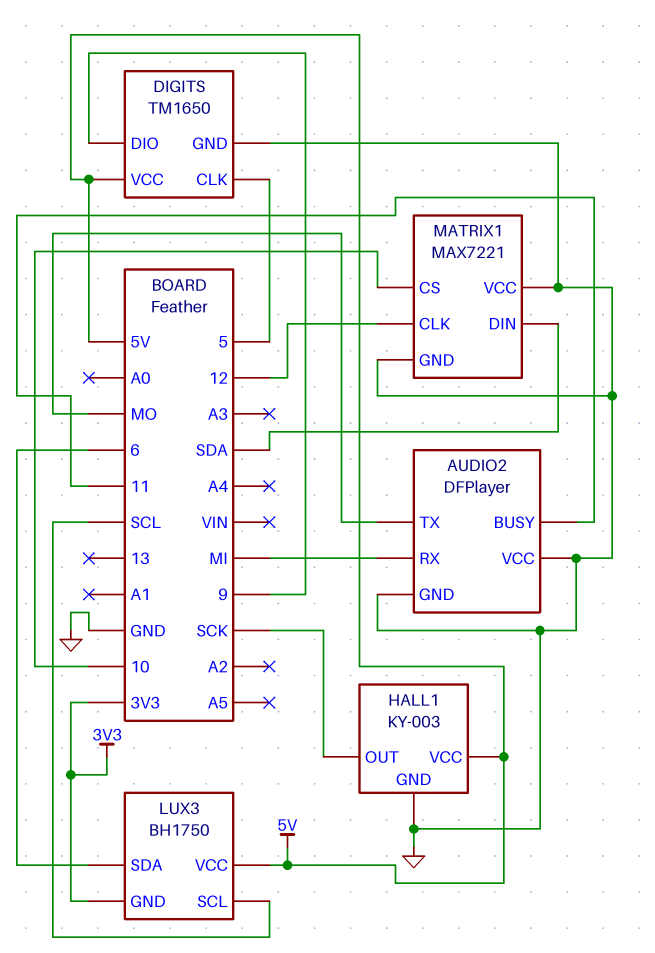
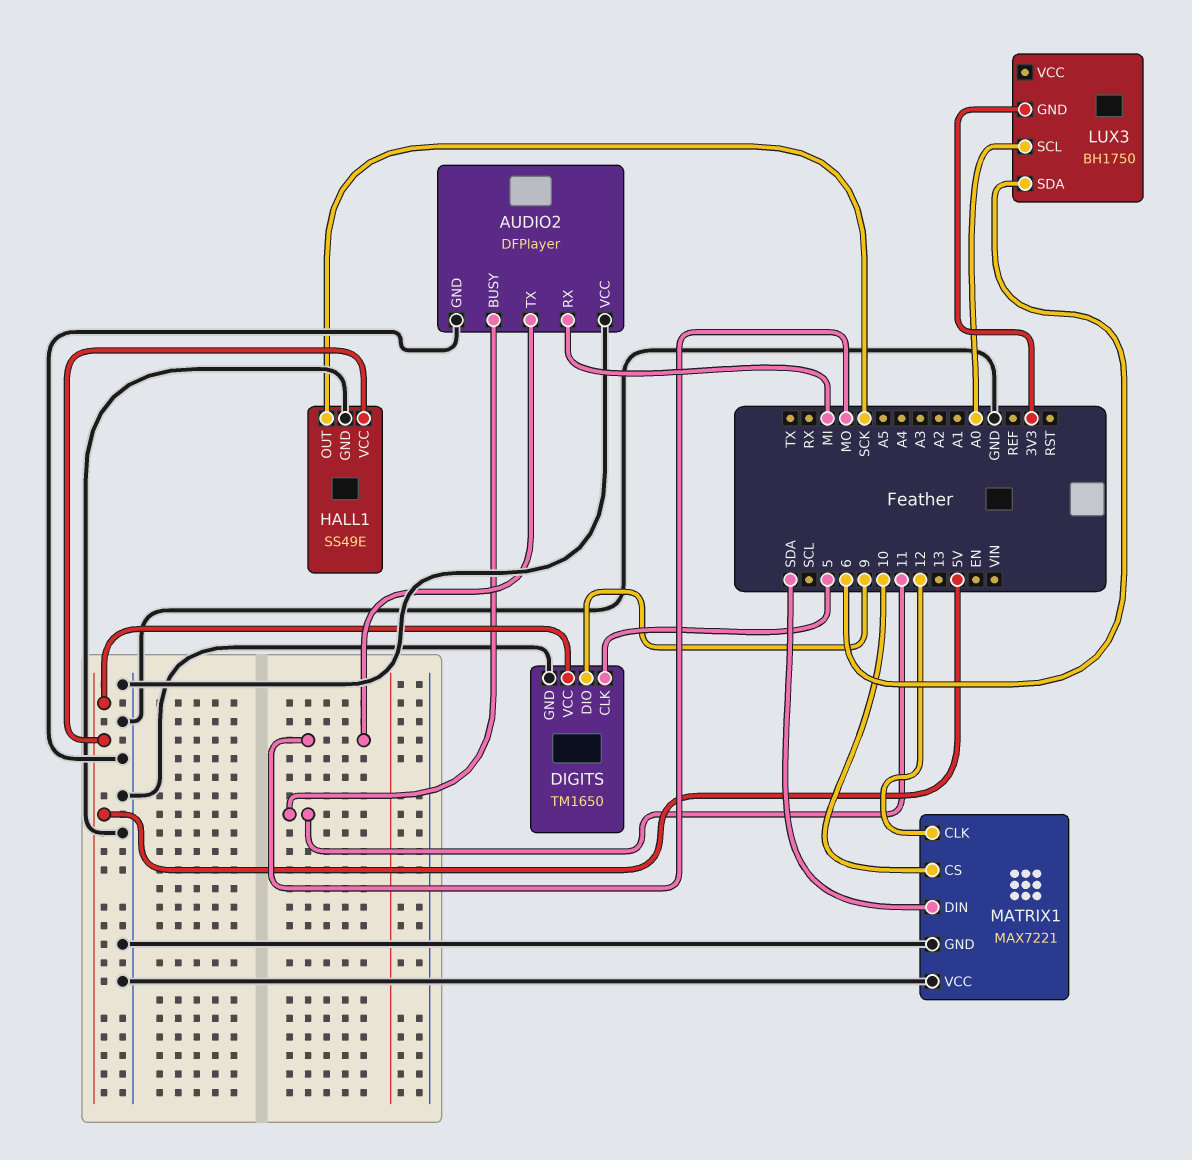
HALL1: KY-003 -> SS49E
LUX3 pin SCL: SCL -> A0
LUX3 pin VCC: 5V -> none

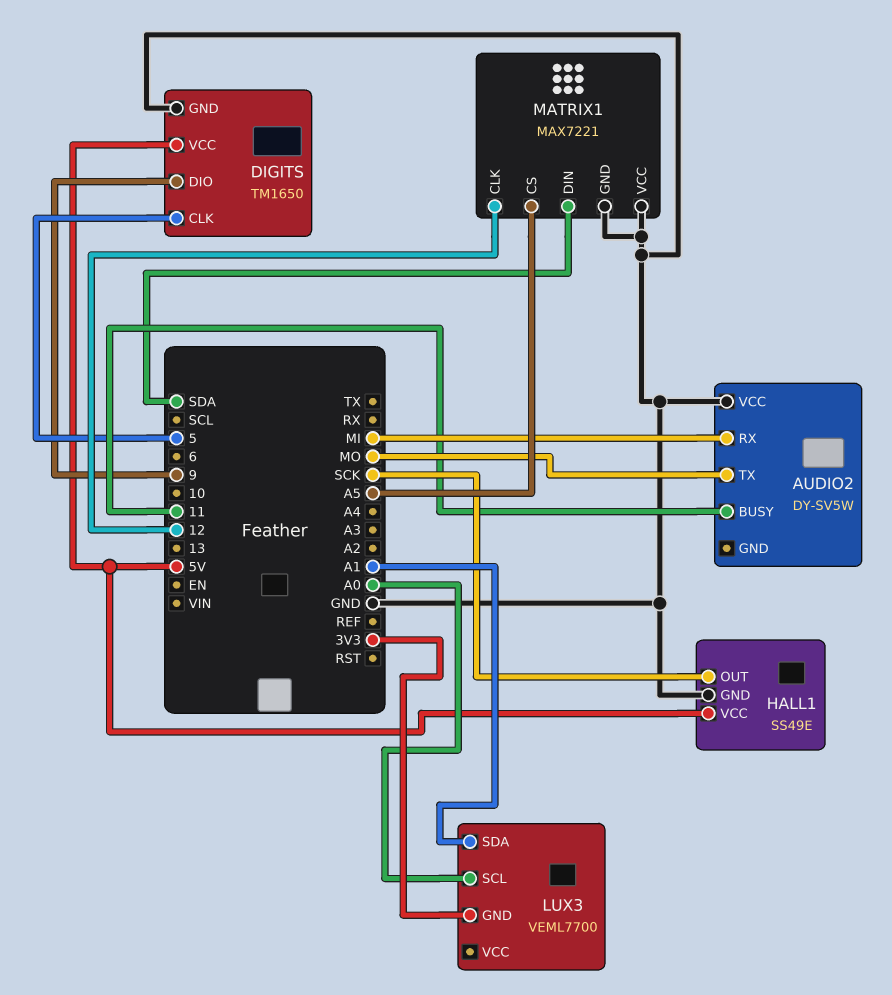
AUDIO2: DFPlayer -> DY-SV5W
AUDIO2 pin GND: GND -> none
LUX3: BH1750 -> VEML7700
LUX3 pin SDA: 6 -> A1
MATRIX1 pin CS: 10 -> A5

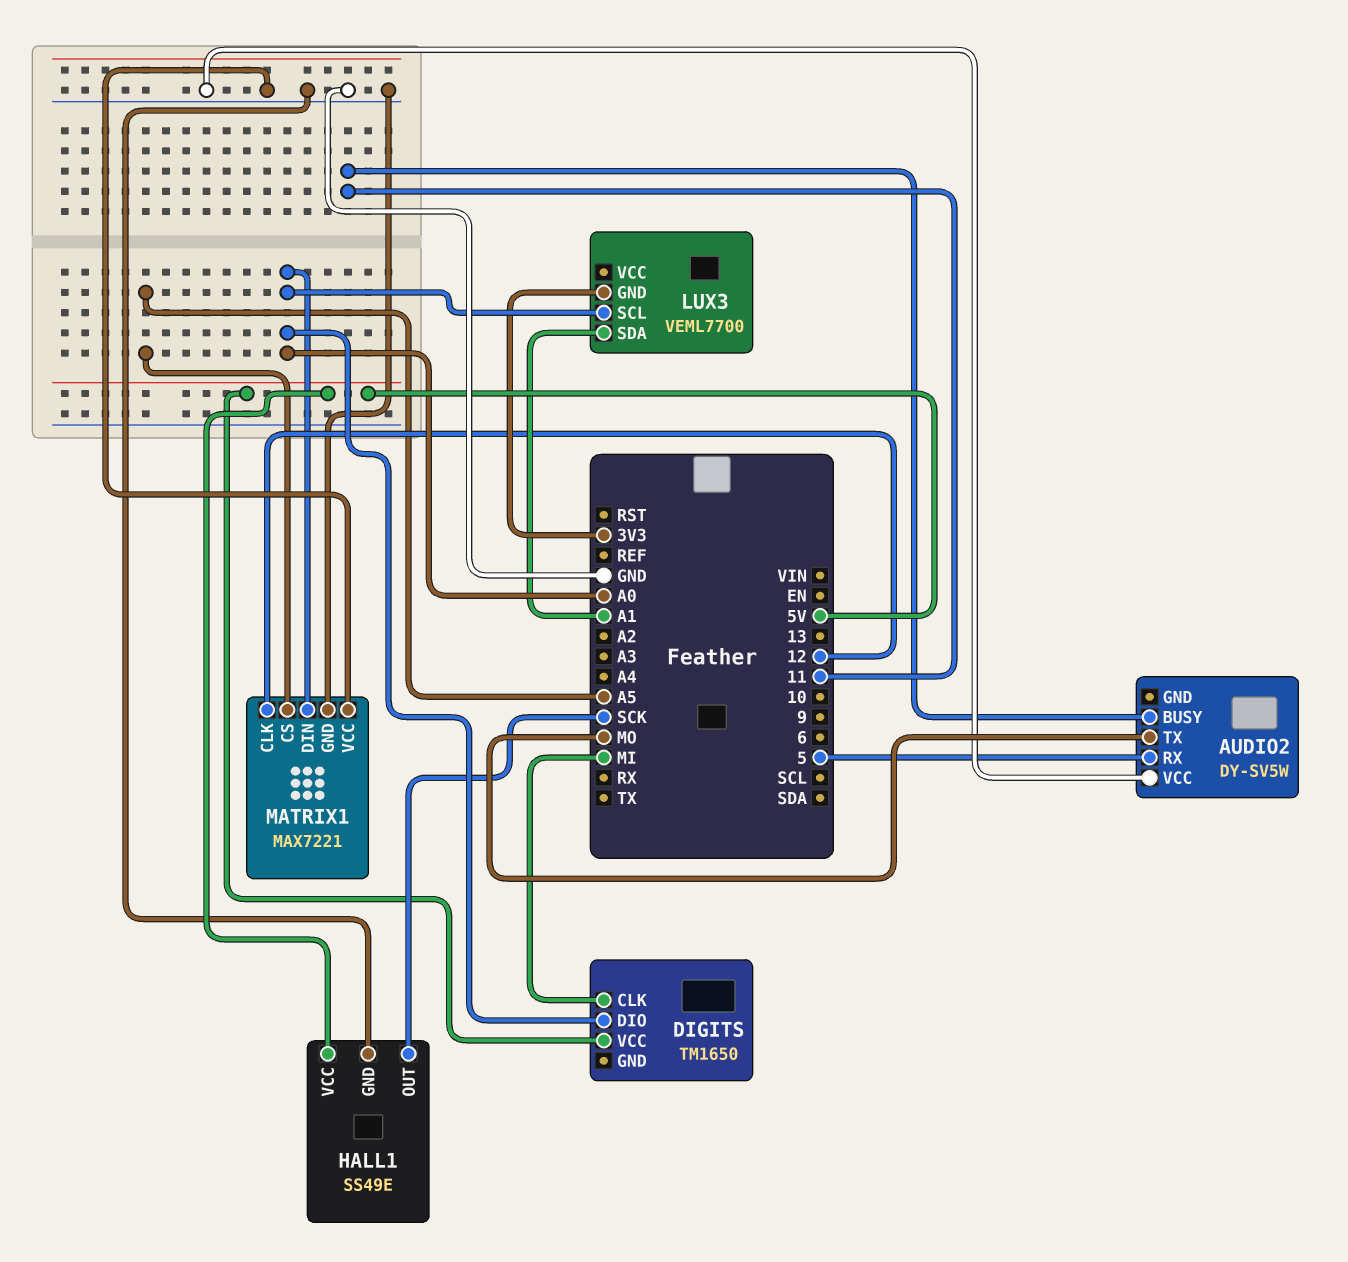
AUDIO2 pin RX: MI -> 5
DIGITS pin CLK: 5 -> MI
DIGITS pin DIO: 9 -> A0
DIGITS pin GND: GND -> none
MATRIX1 pin DIN: SDA -> A0

